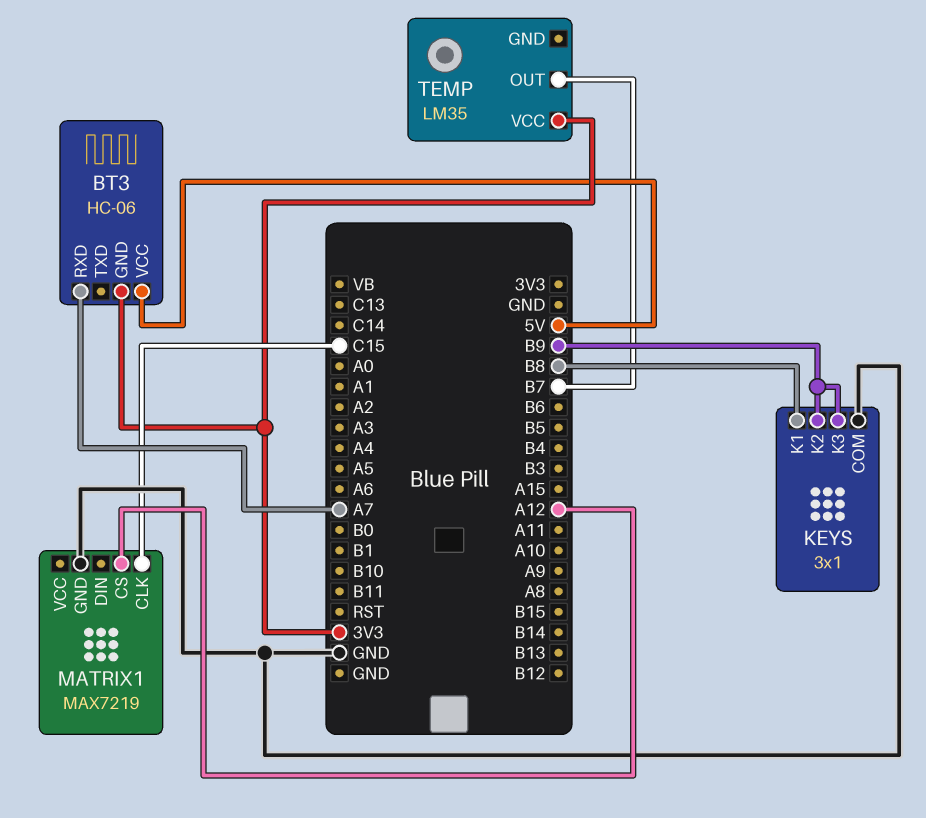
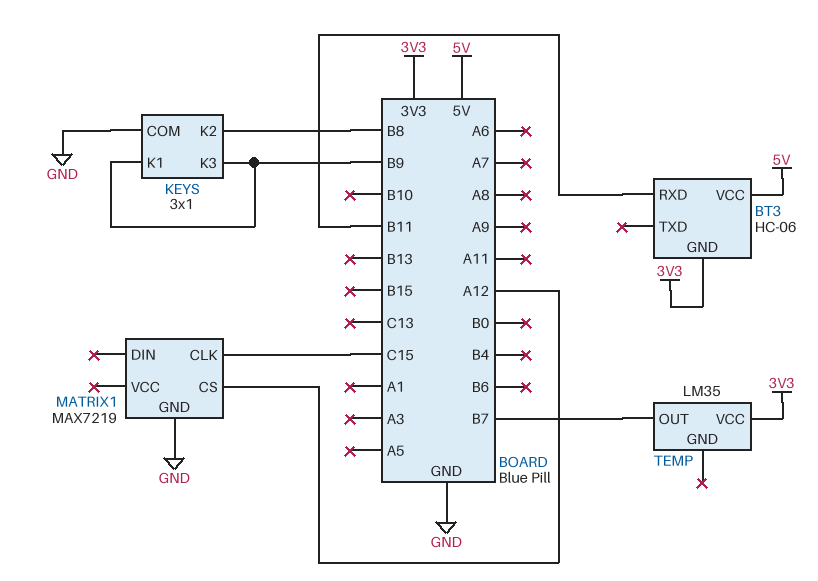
BT3 pin RXD: A7 -> B11
KEYS pin K1: B8 -> B9
KEYS pin K2: B9 -> B8

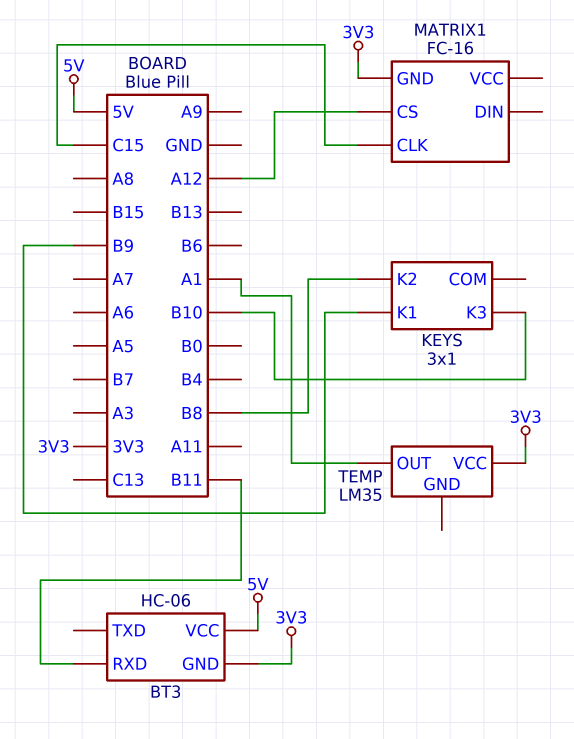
KEYS pin COM: GND -> none
KEYS pin K3: B9 -> B10
MATRIX1: MAX7219 -> FC-16
MATRIX1 pin GND: GND -> 3V3
TEMP pin OUT: B7 -> A1

